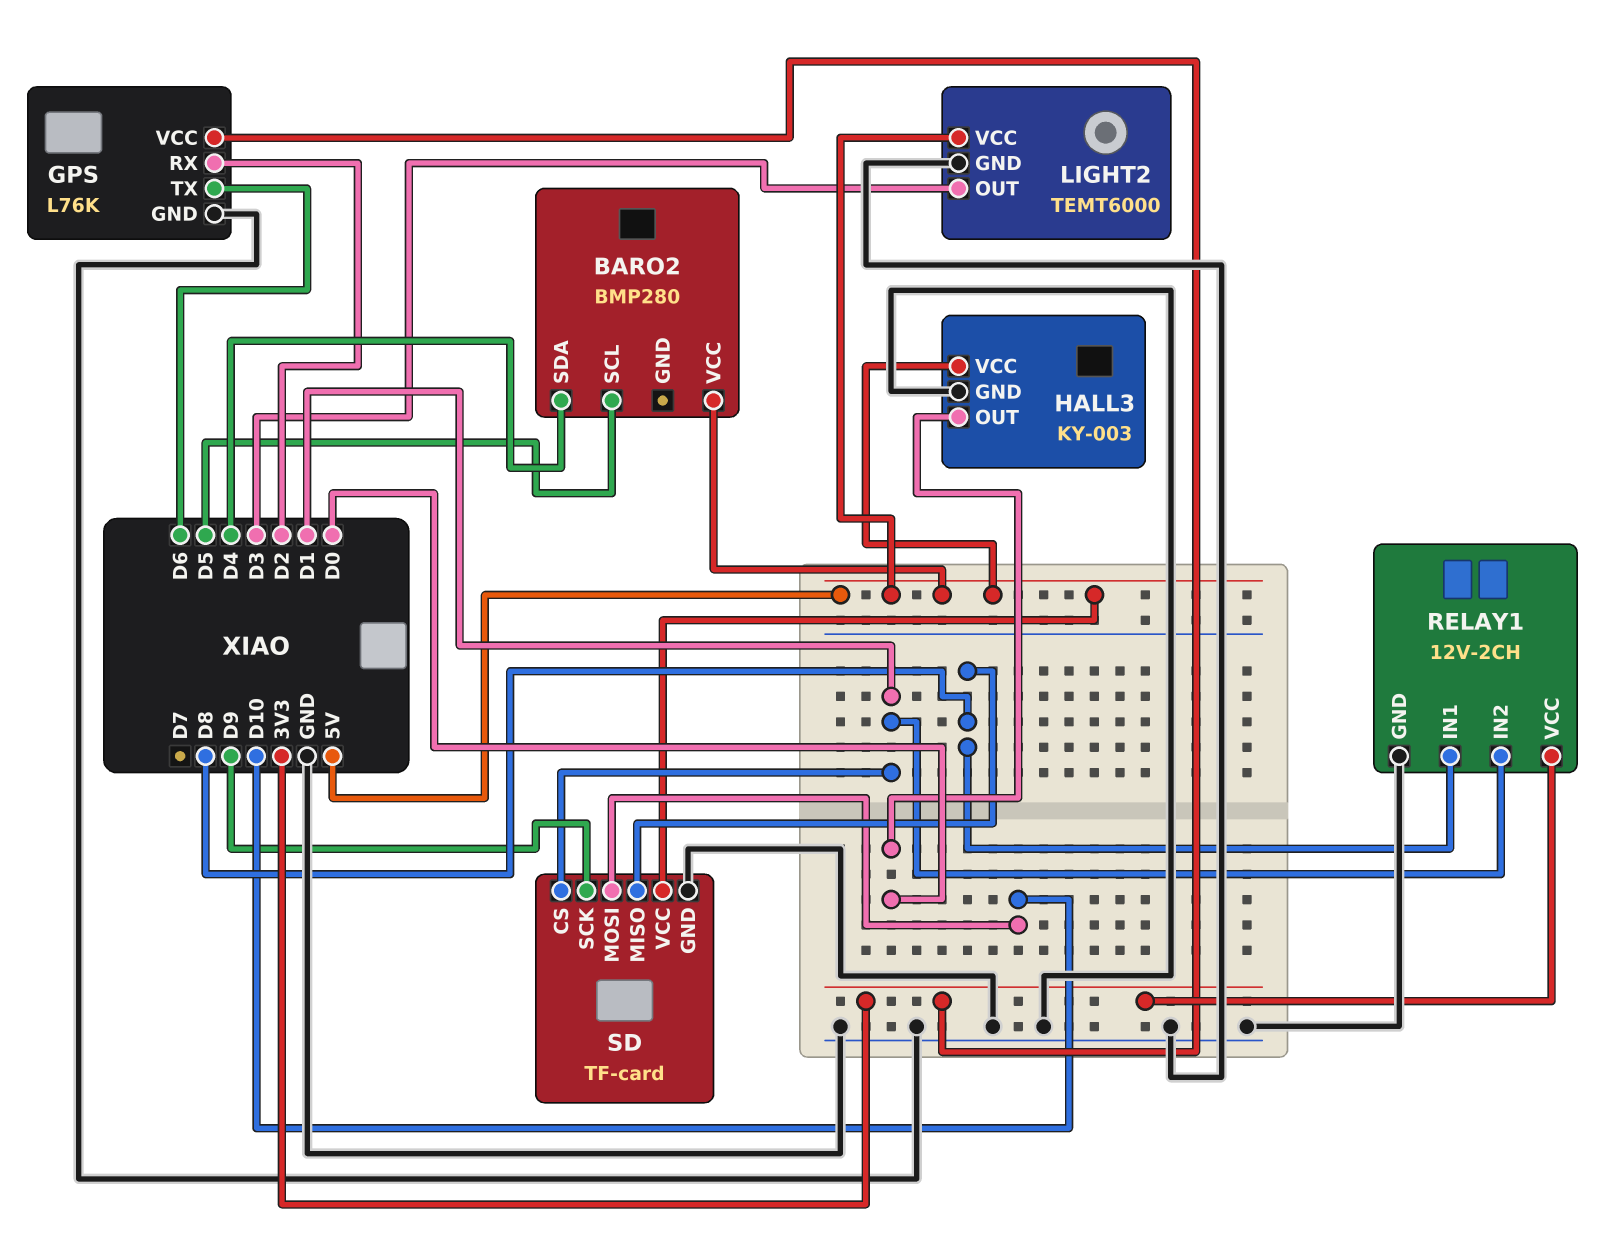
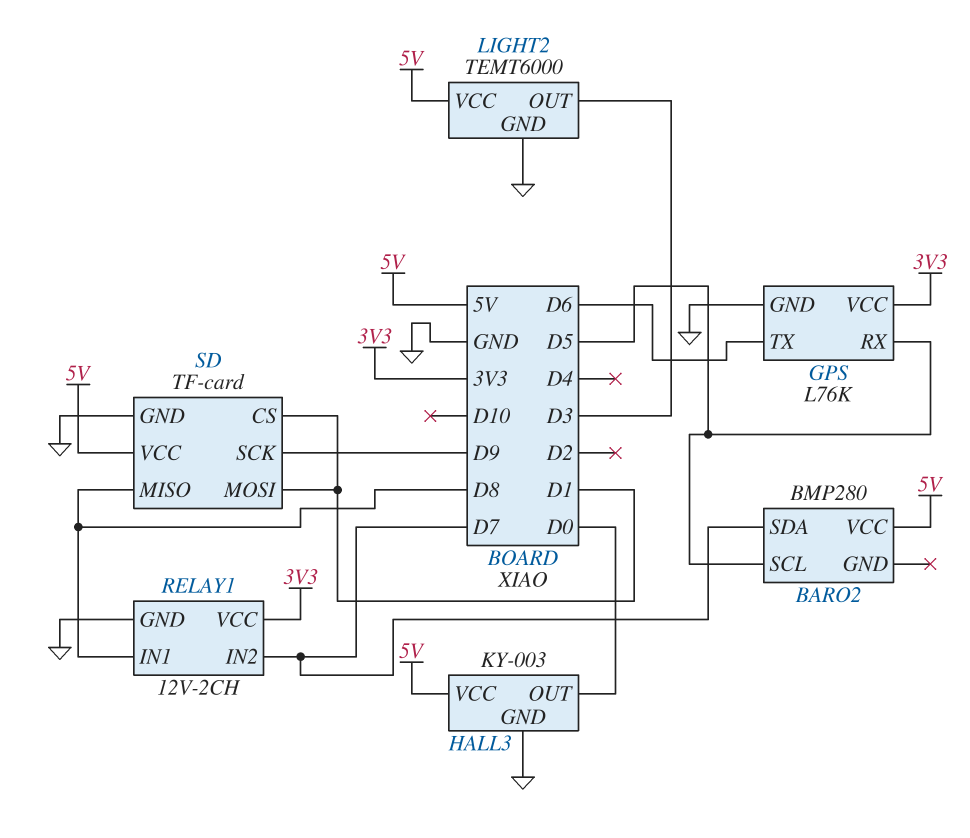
BARO2 pin SDA: D4 -> D7
GPS pin RX: D2 -> D5
RELAY1 pin IN2: D1 -> D7
SD pin MOSI: D10 -> D1

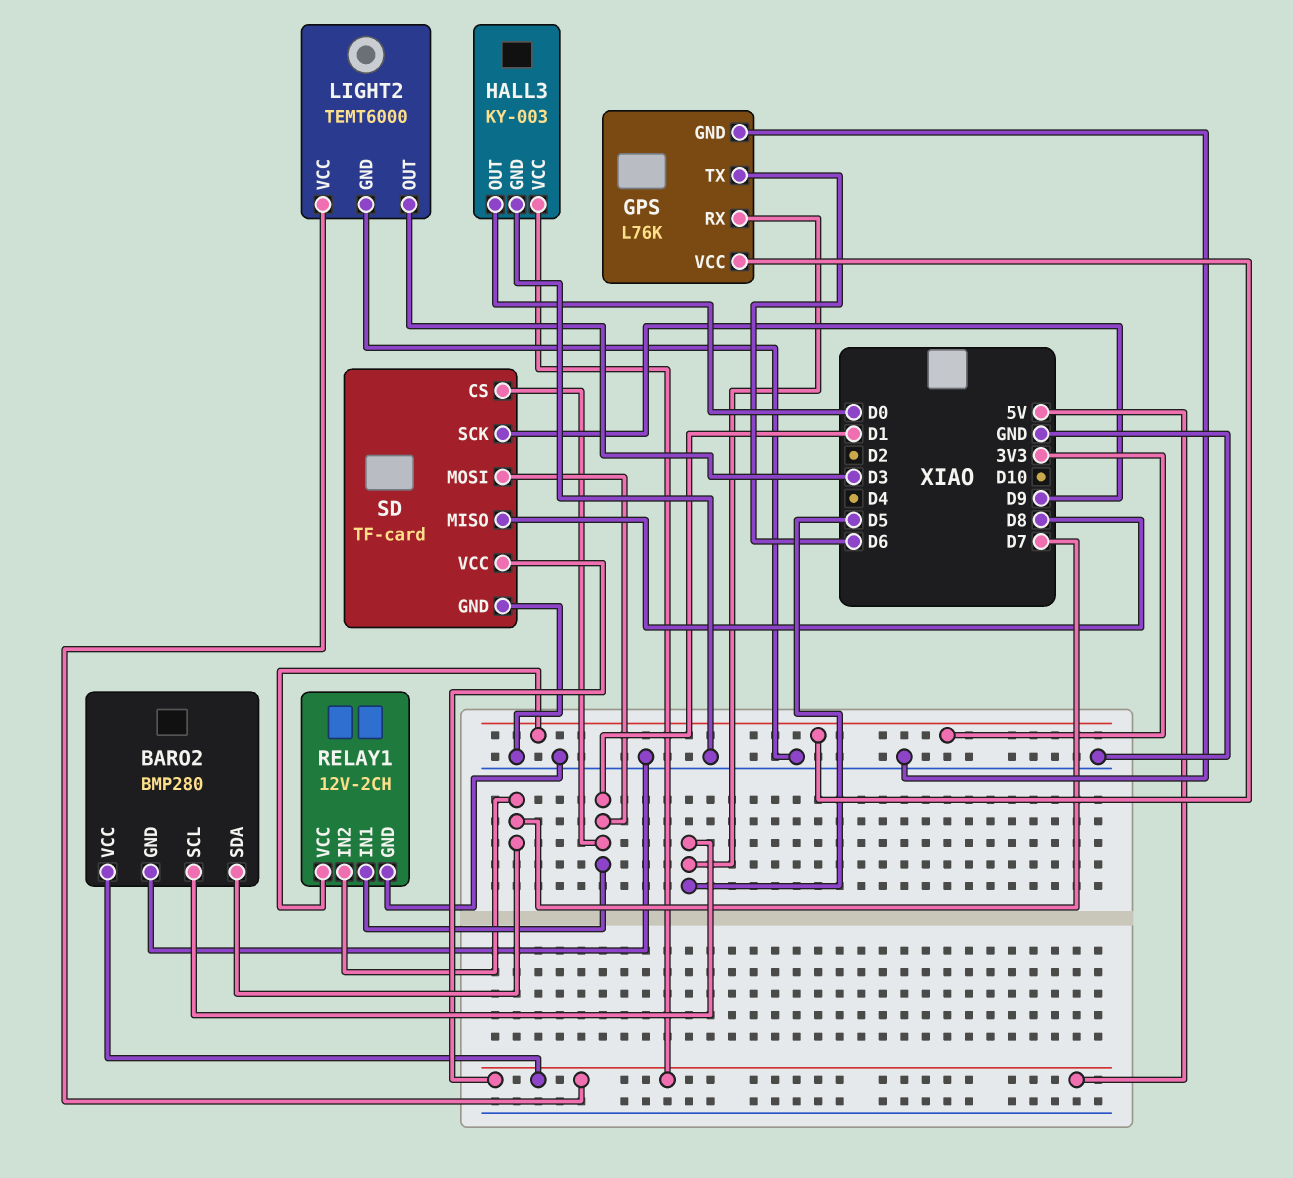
BARO2 pin GND: none -> GND
RELAY1 pin IN1: D8 -> D1

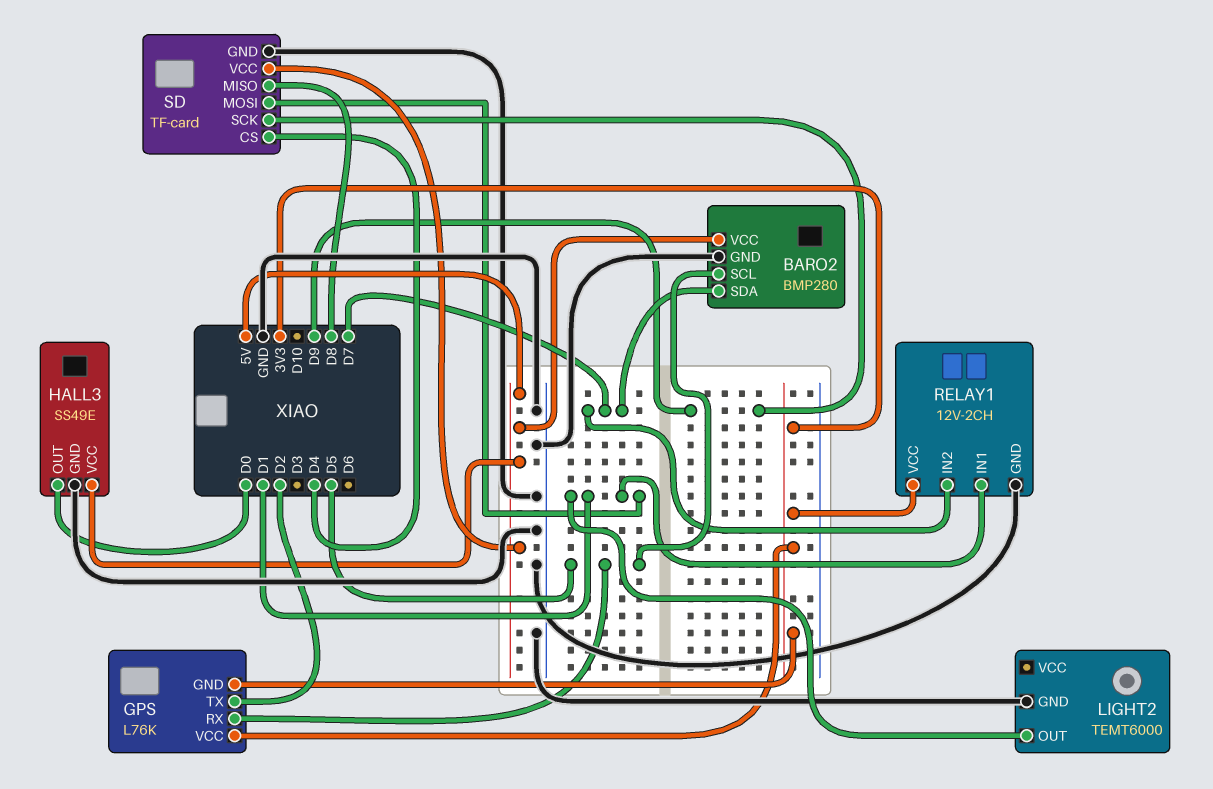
GPS pin GND: GND -> 3V3
GPS pin TX: D6 -> D2
HALL3: KY-003 -> SS49E
LIGHT2 pin OUT: D3 -> D1
LIGHT2 pin VCC: 5V -> none
SD pin CS: D1 -> D4

